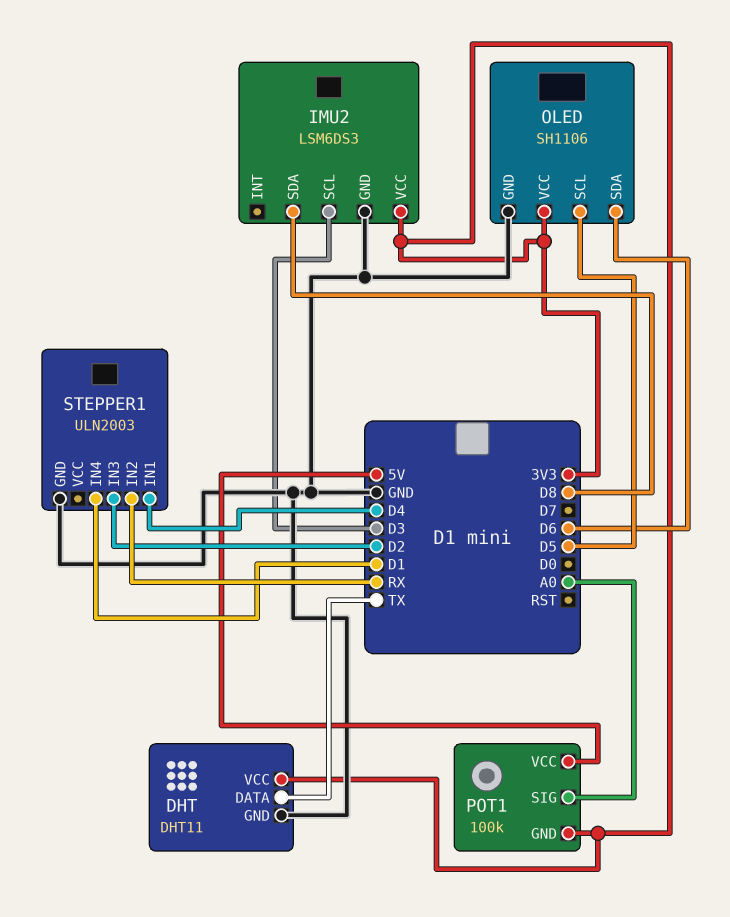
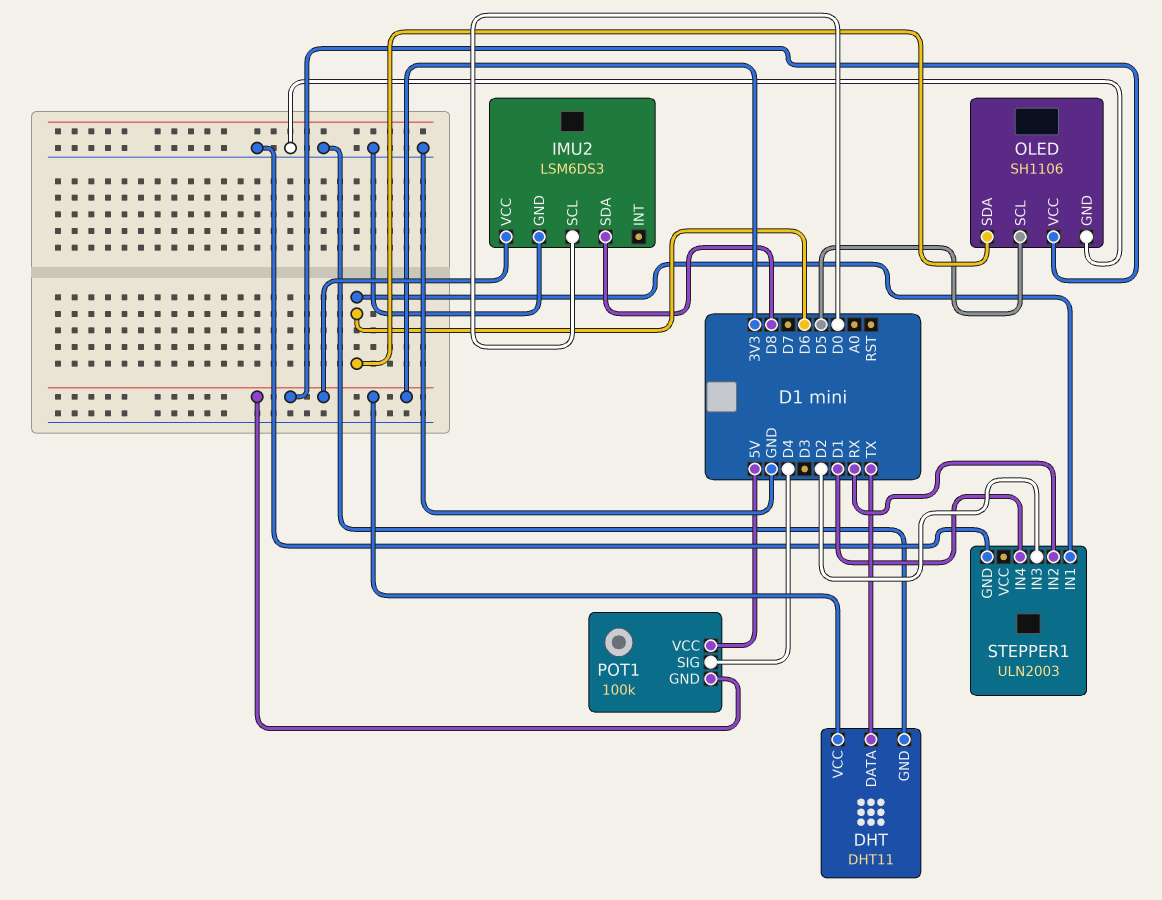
IMU2 pin SCL: D3 -> D0
POT1 pin SIG: A0 -> D4
STEPPER1 pin IN1: D4 -> D6

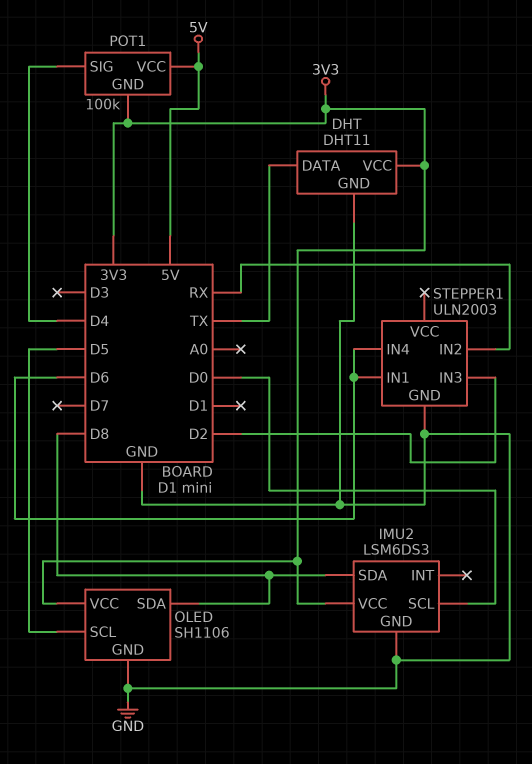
OLED pin SDA: D6 -> D8
STEPPER1 pin IN4: D1 -> D6

